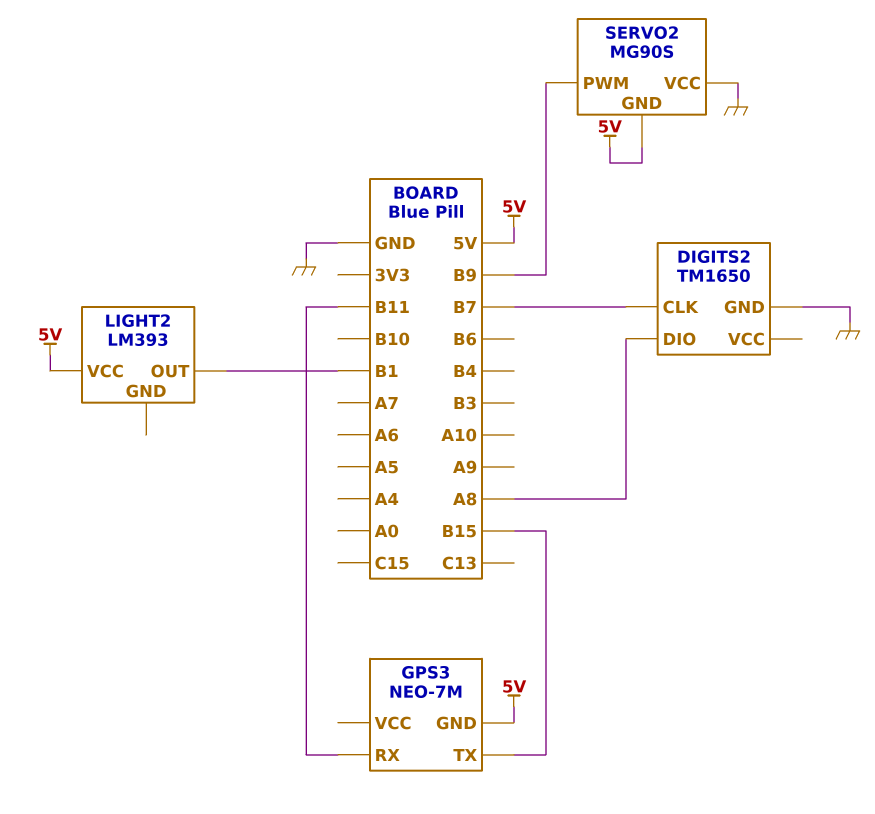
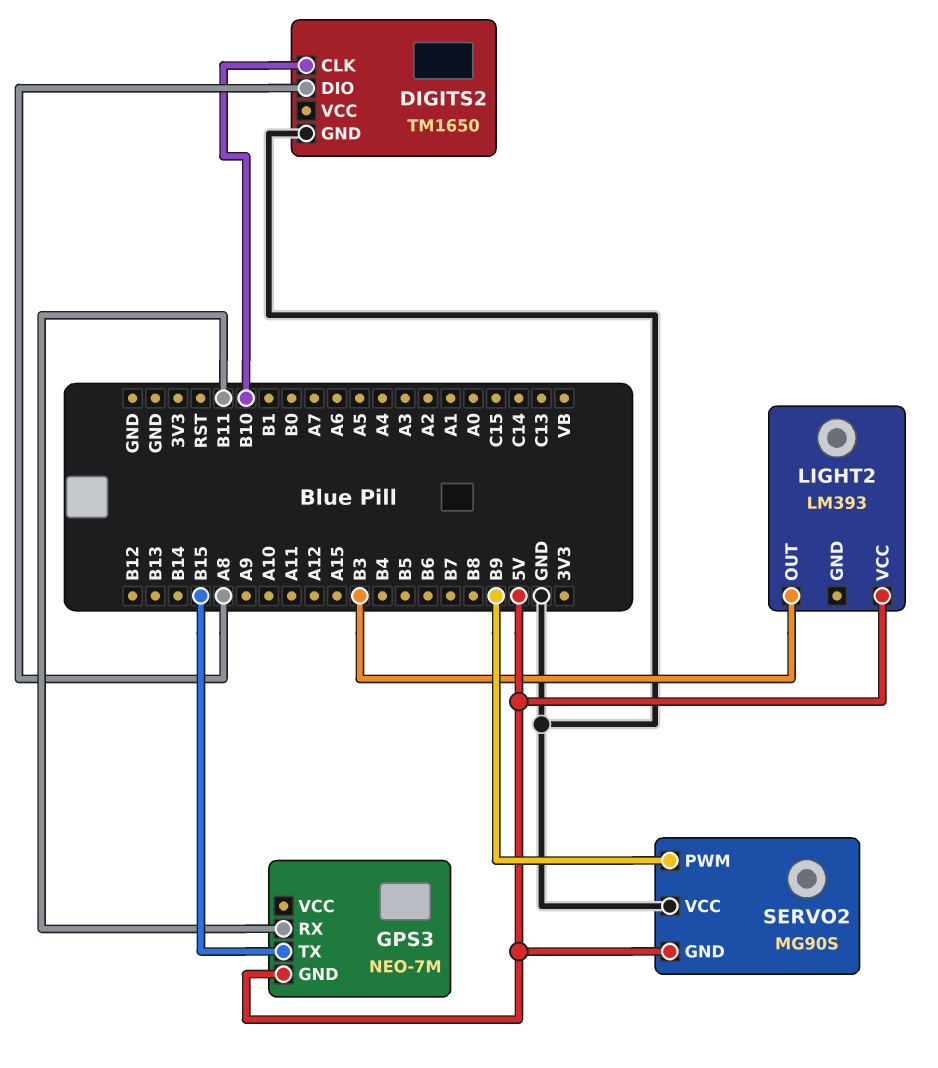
DIGITS2 pin CLK: B7 -> B10
LIGHT2 pin OUT: B1 -> B3

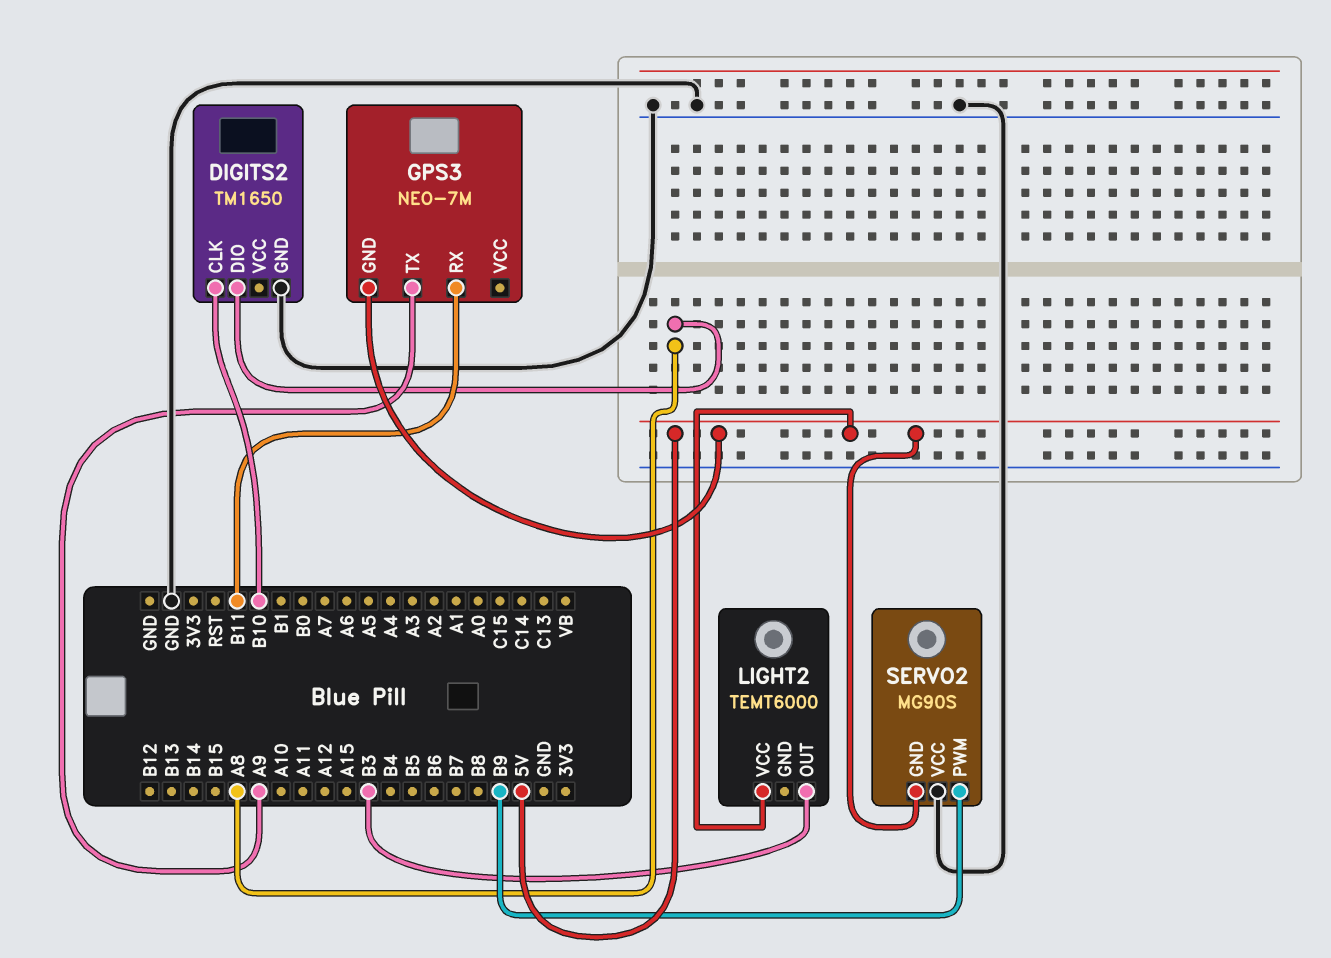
GPS3 pin TX: B15 -> A9
LIGHT2: LM393 -> TEMT6000

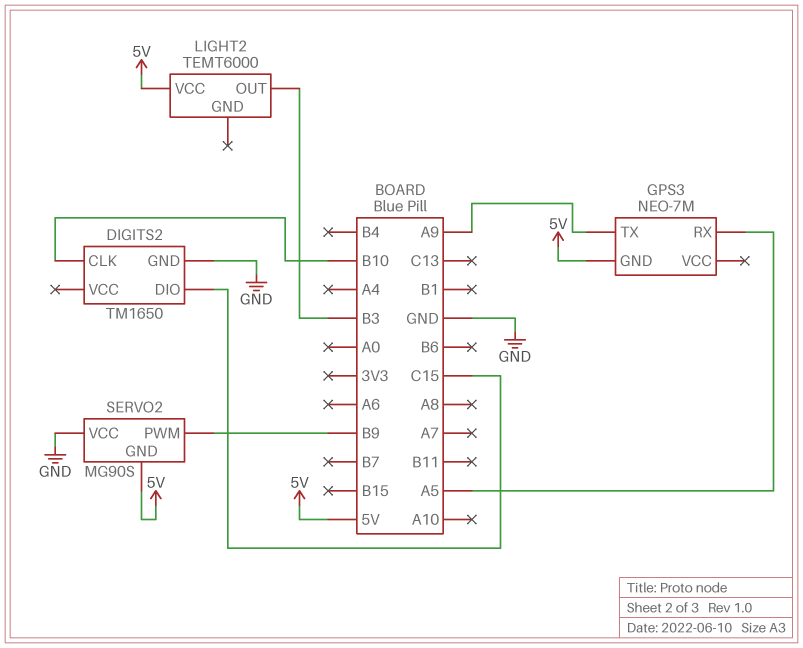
DIGITS2 pin DIO: A8 -> C15
GPS3 pin RX: B11 -> A5

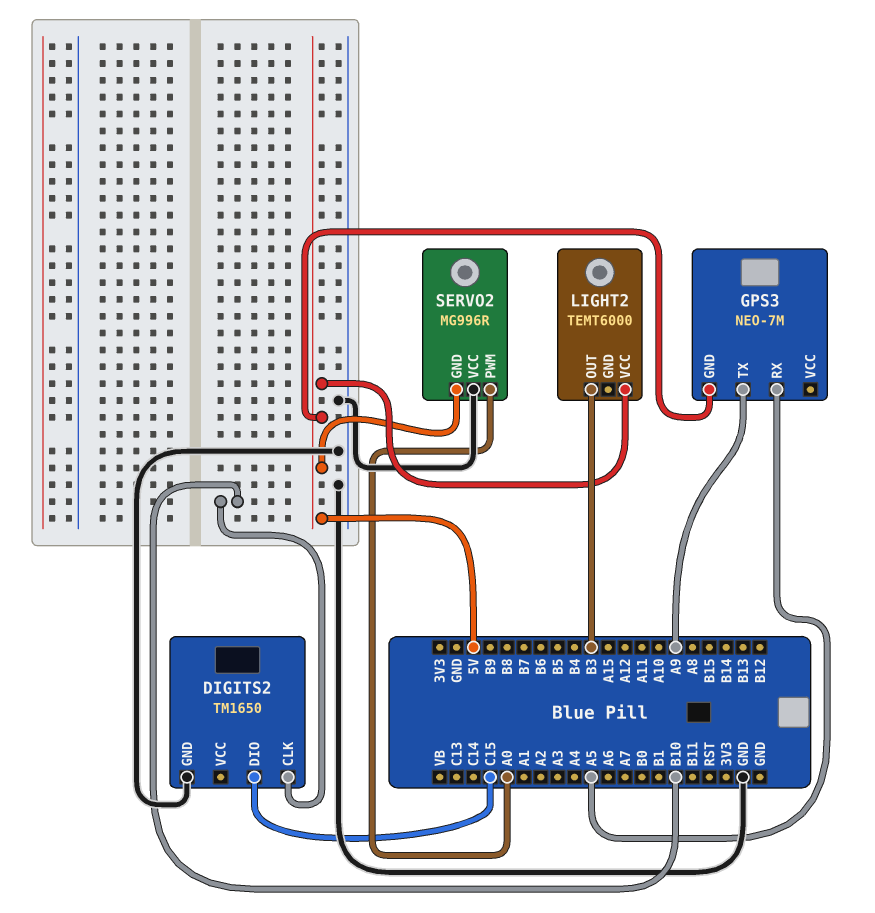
SERVO2: MG90S -> MG996R
SERVO2 pin PWM: B9 -> A0

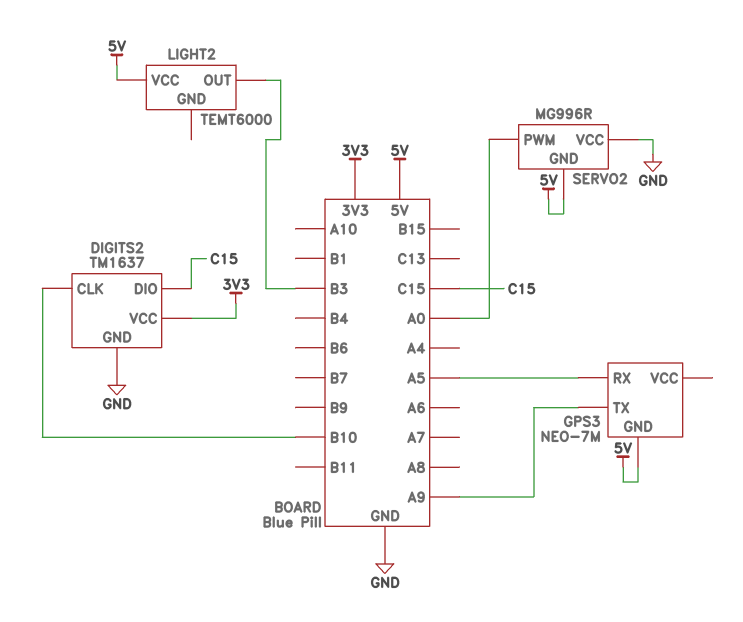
DIGITS2: TM1650 -> TM1637
DIGITS2 pin VCC: none -> 3V3

